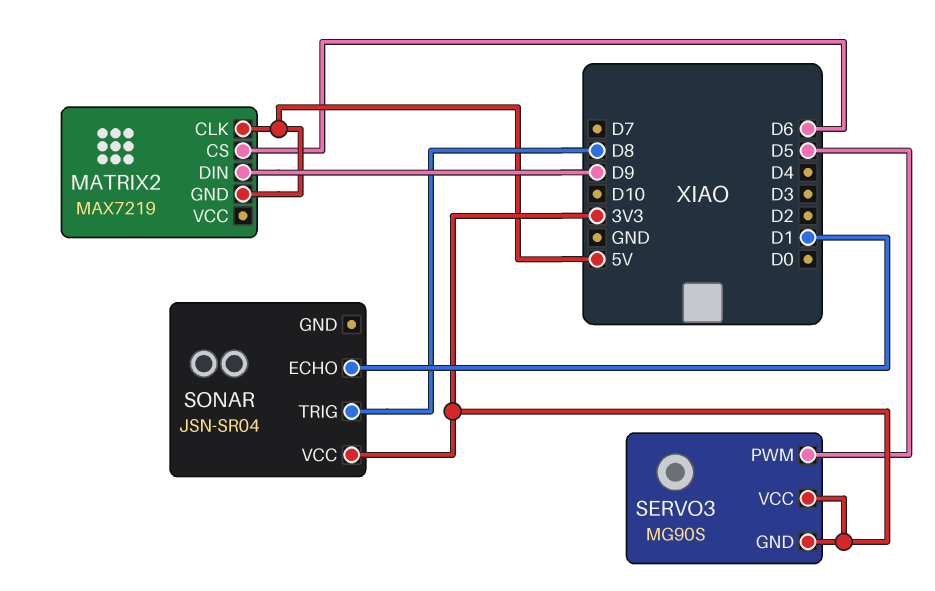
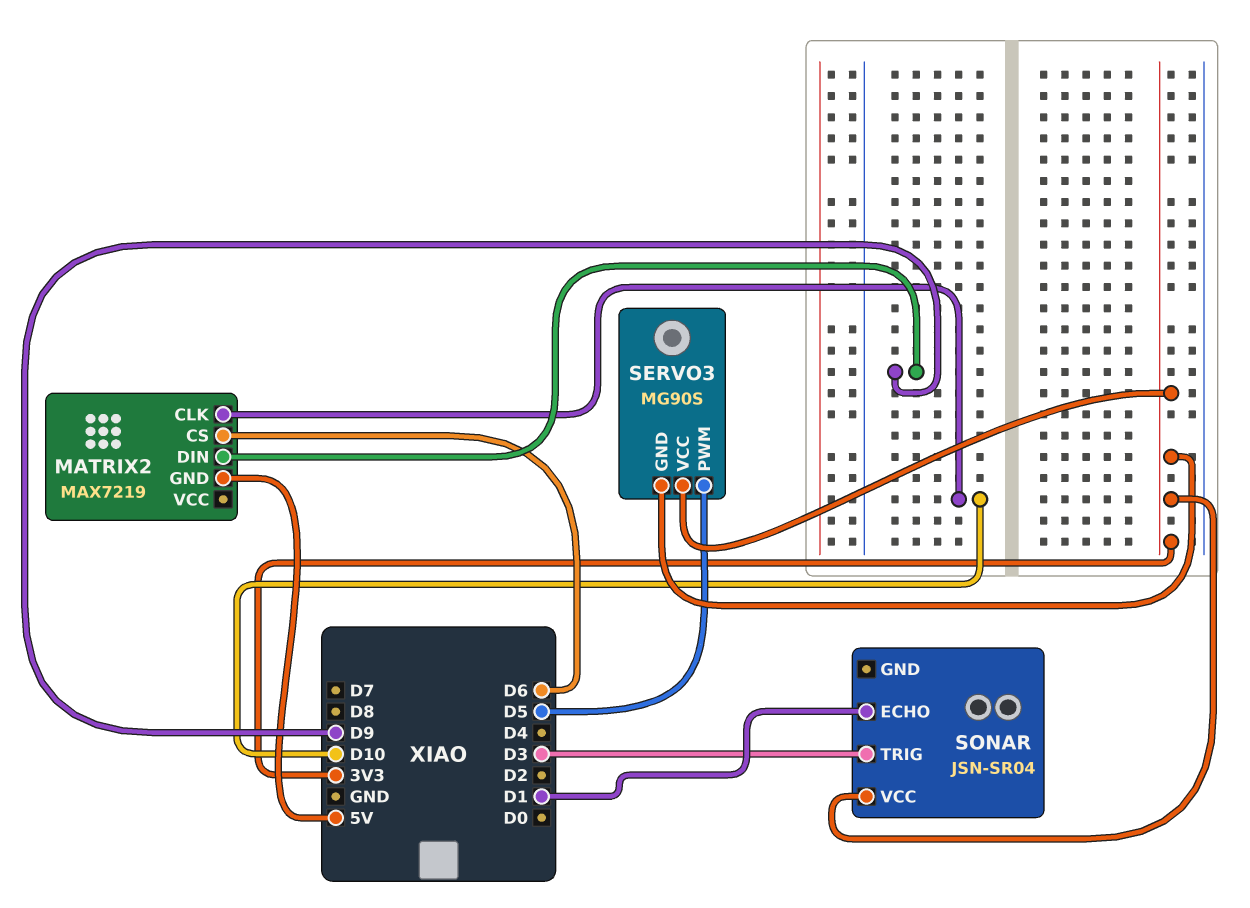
MATRIX2 pin CLK: 5V -> D10
SONAR pin TRIG: D8 -> D3

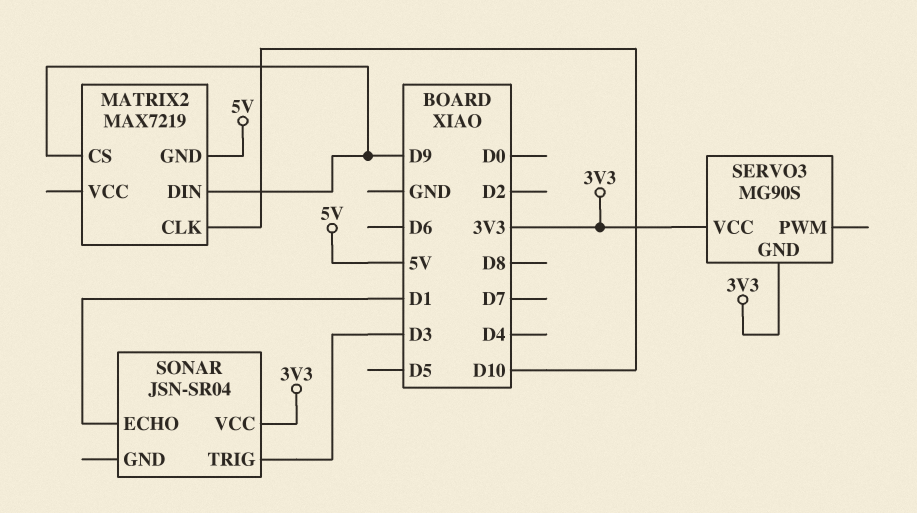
MATRIX2 pin CS: D6 -> D9
SERVO3 pin PWM: D5 -> none

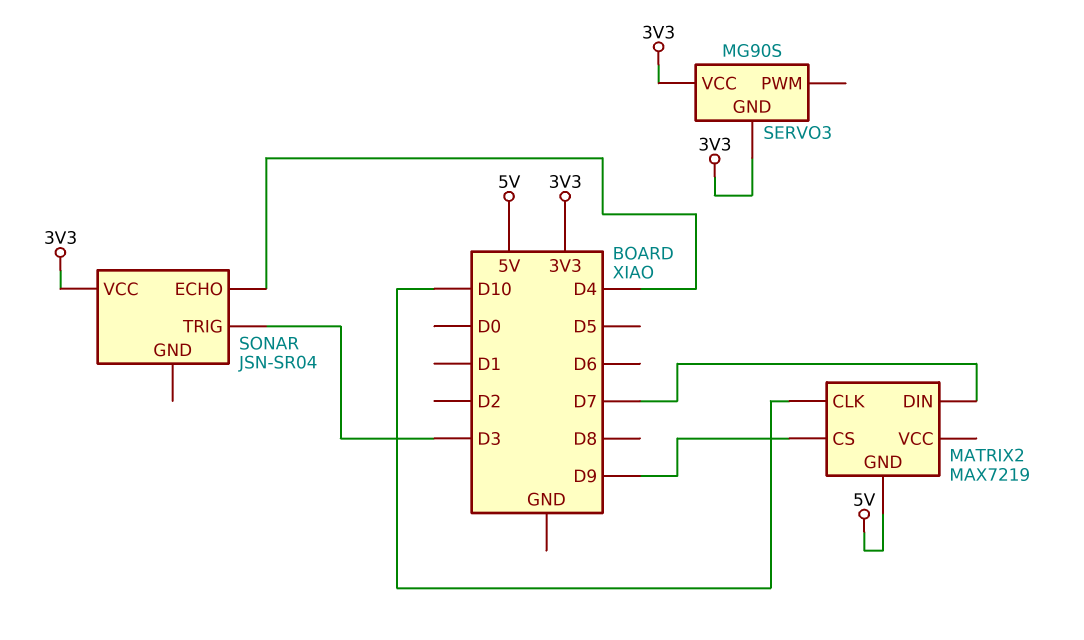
MATRIX2 pin DIN: D9 -> D7
SONAR pin ECHO: D1 -> D4

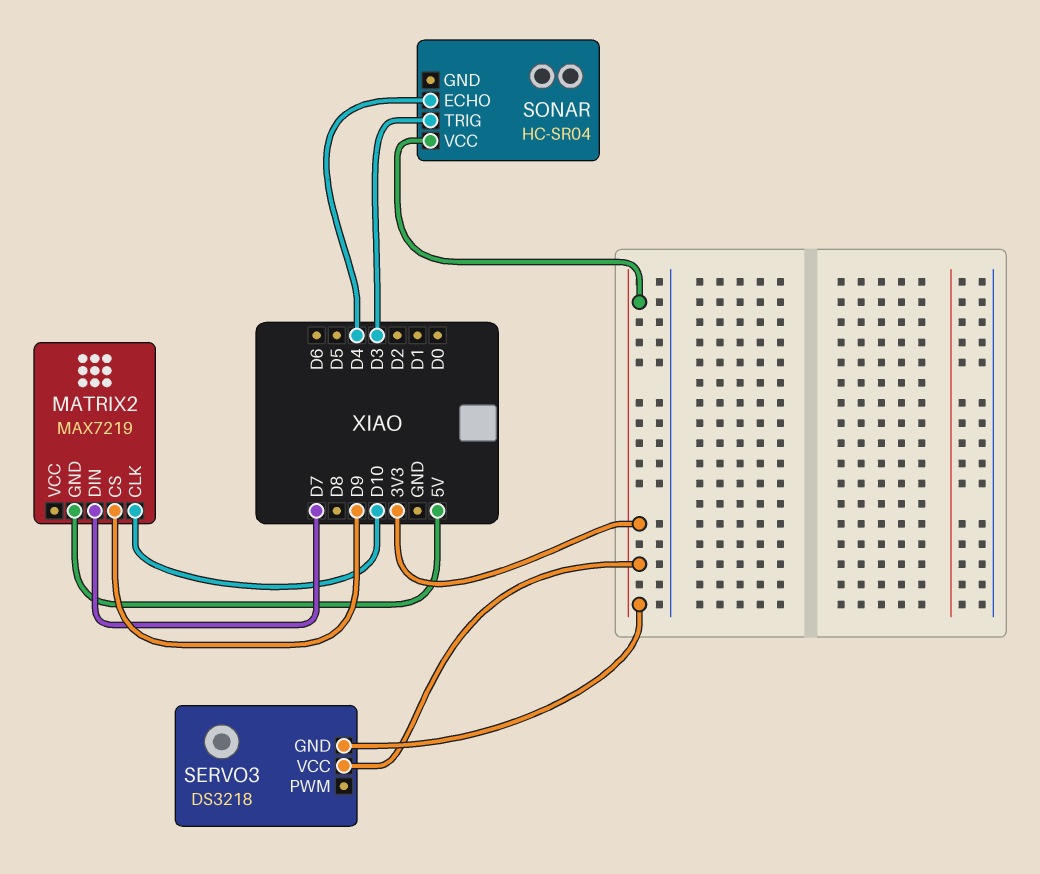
SERVO3: MG90S -> DS3218
SONAR: JSN-SR04 -> HC-SR04

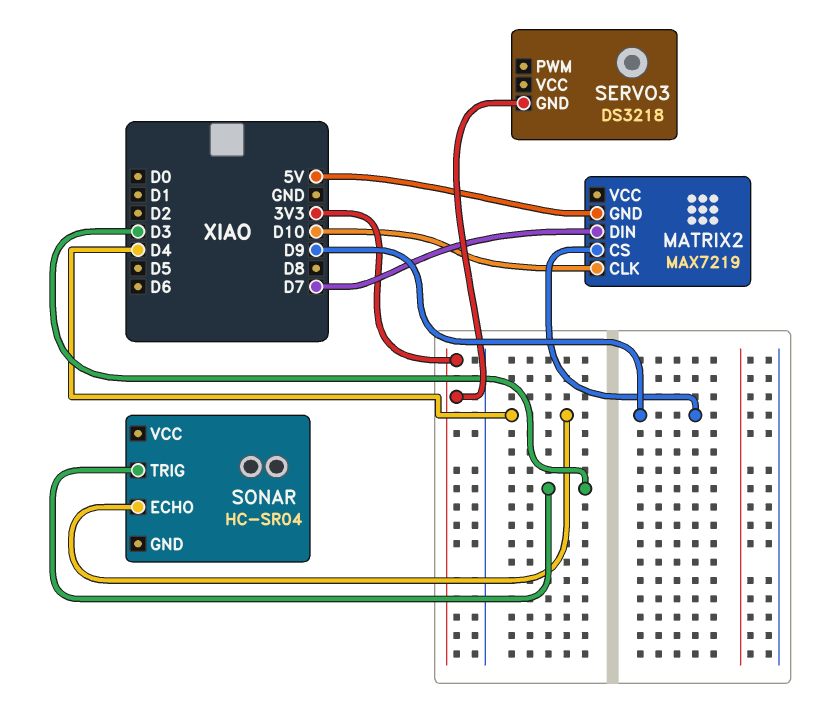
SERVO3 pin VCC: 3V3 -> none
SONAR pin VCC: 3V3 -> none

